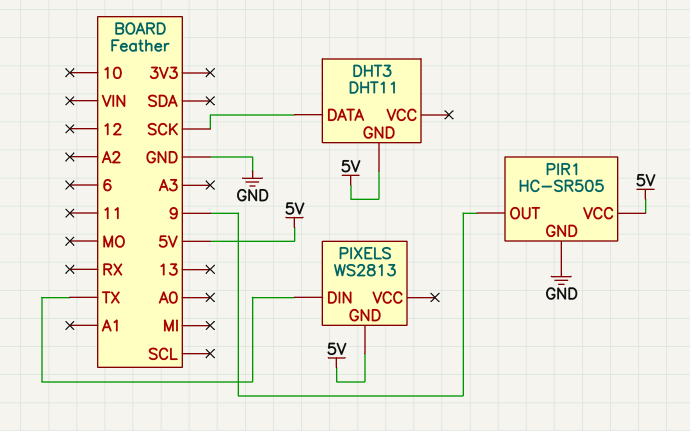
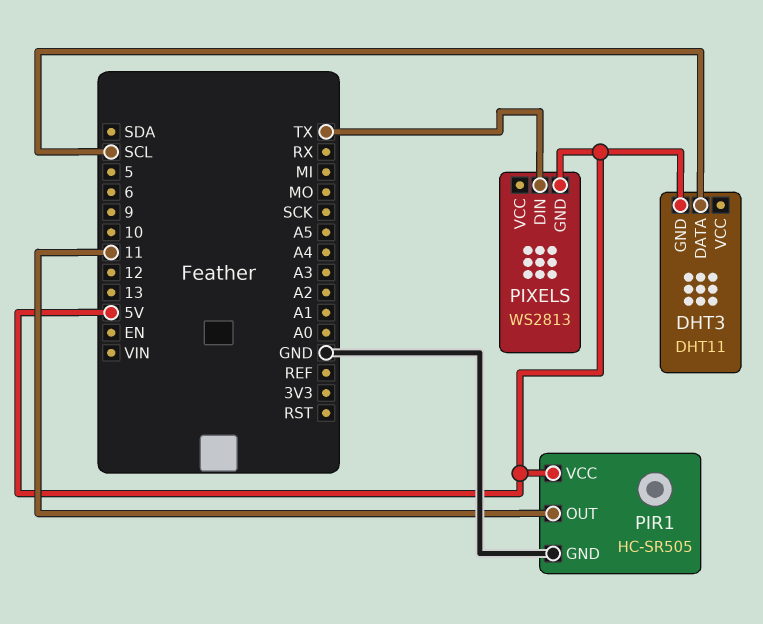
DHT3 pin DATA: SCK -> SCL
PIR1 pin OUT: 9 -> 11

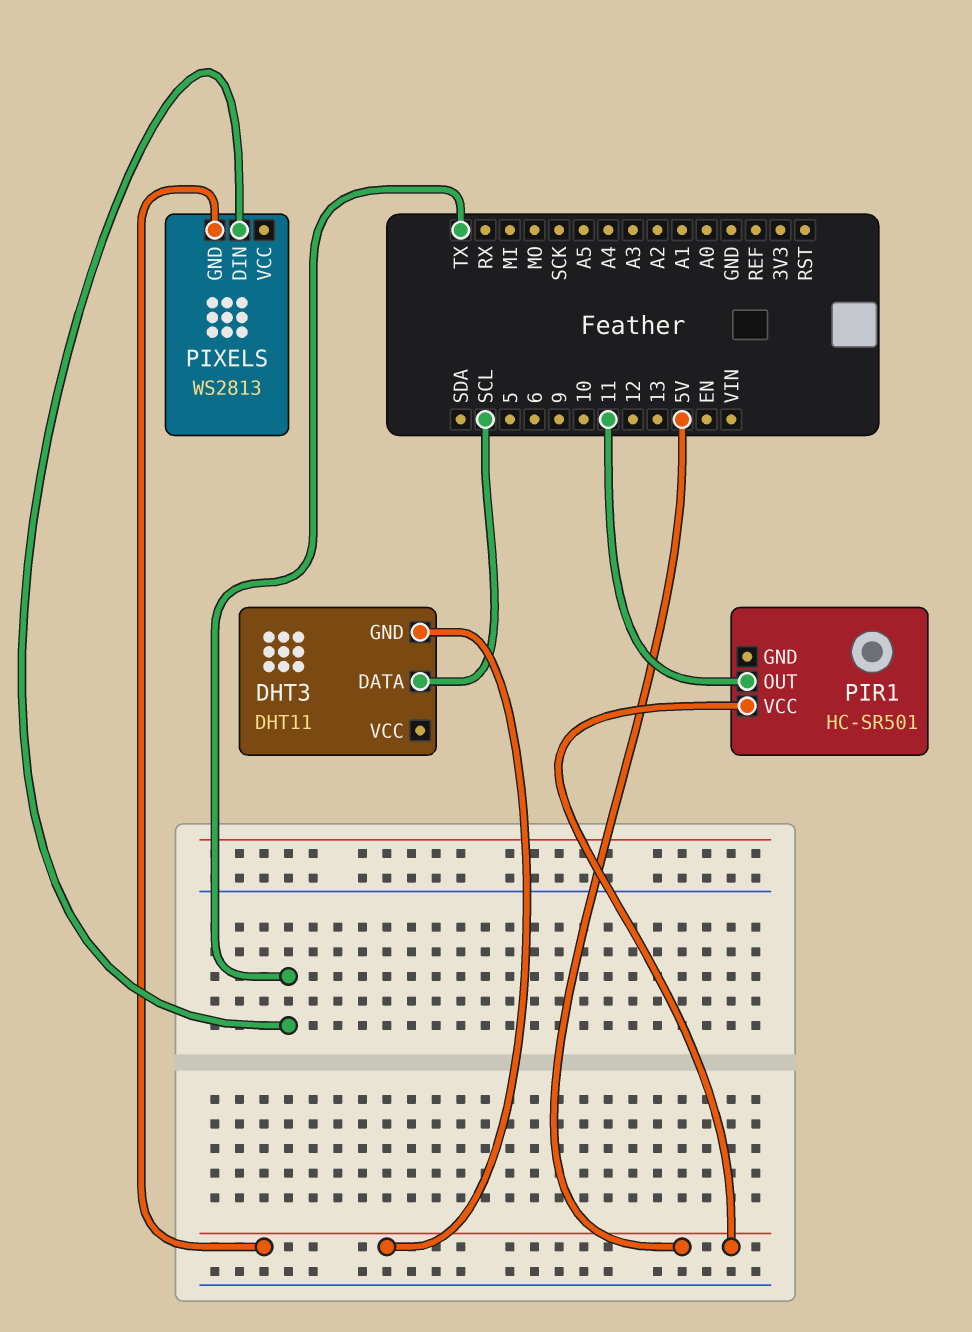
PIR1: HC-SR505 -> HC-SR501
PIR1 pin GND: GND -> none

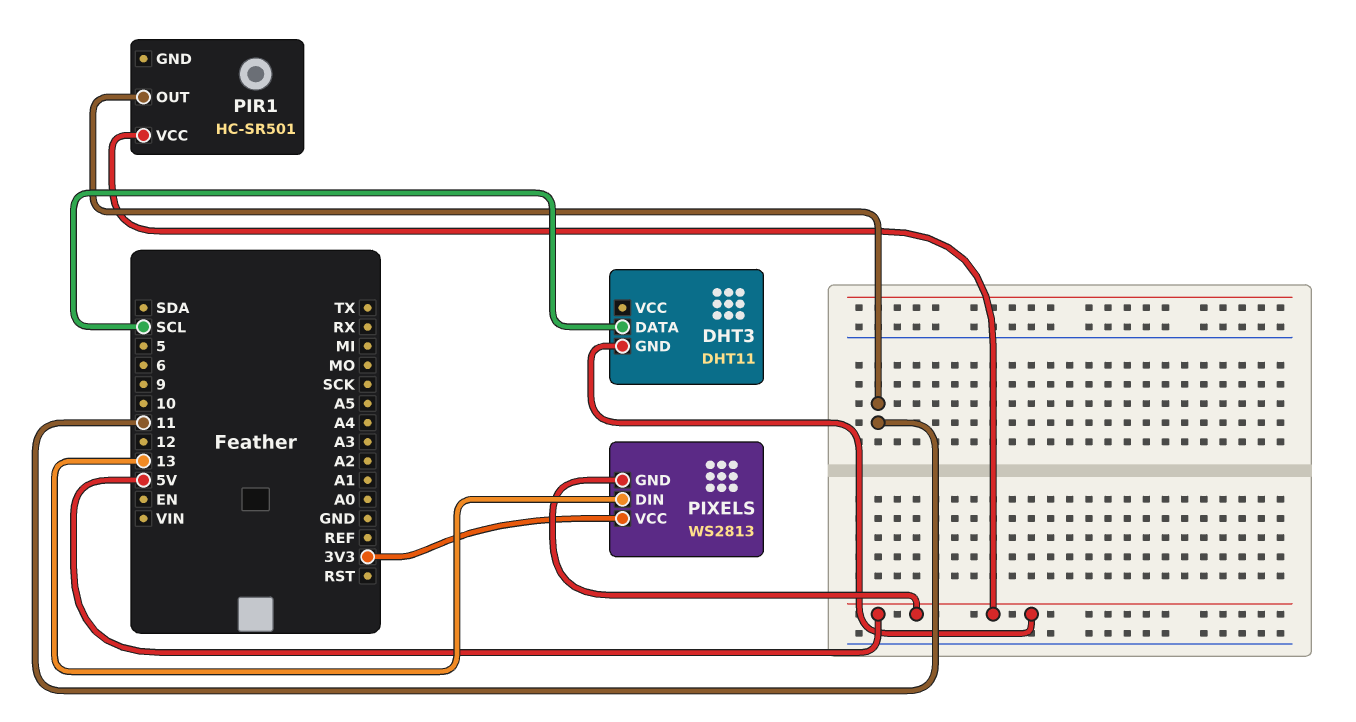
PIXELS pin DIN: TX -> 13
PIXELS pin VCC: none -> 3V3

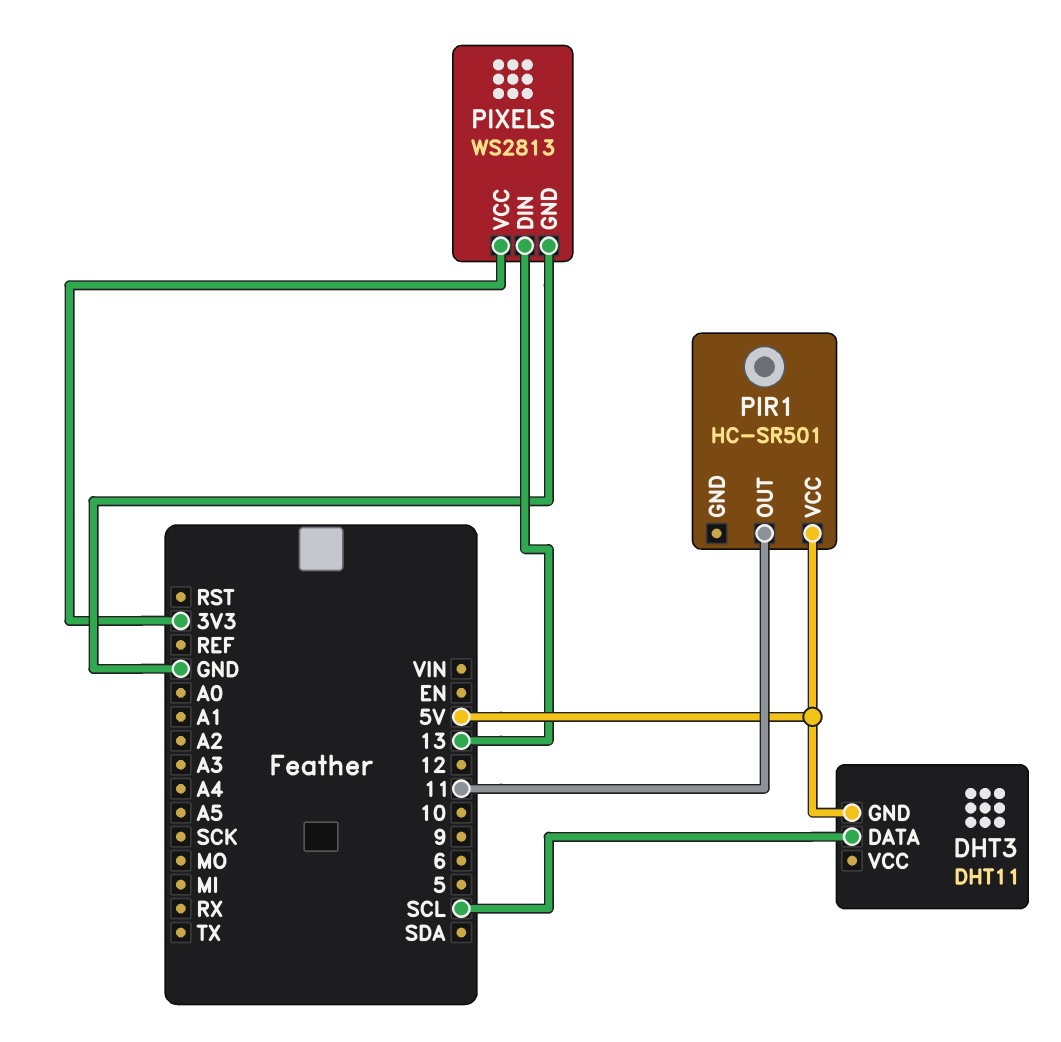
PIXELS pin GND: 5V -> GND

